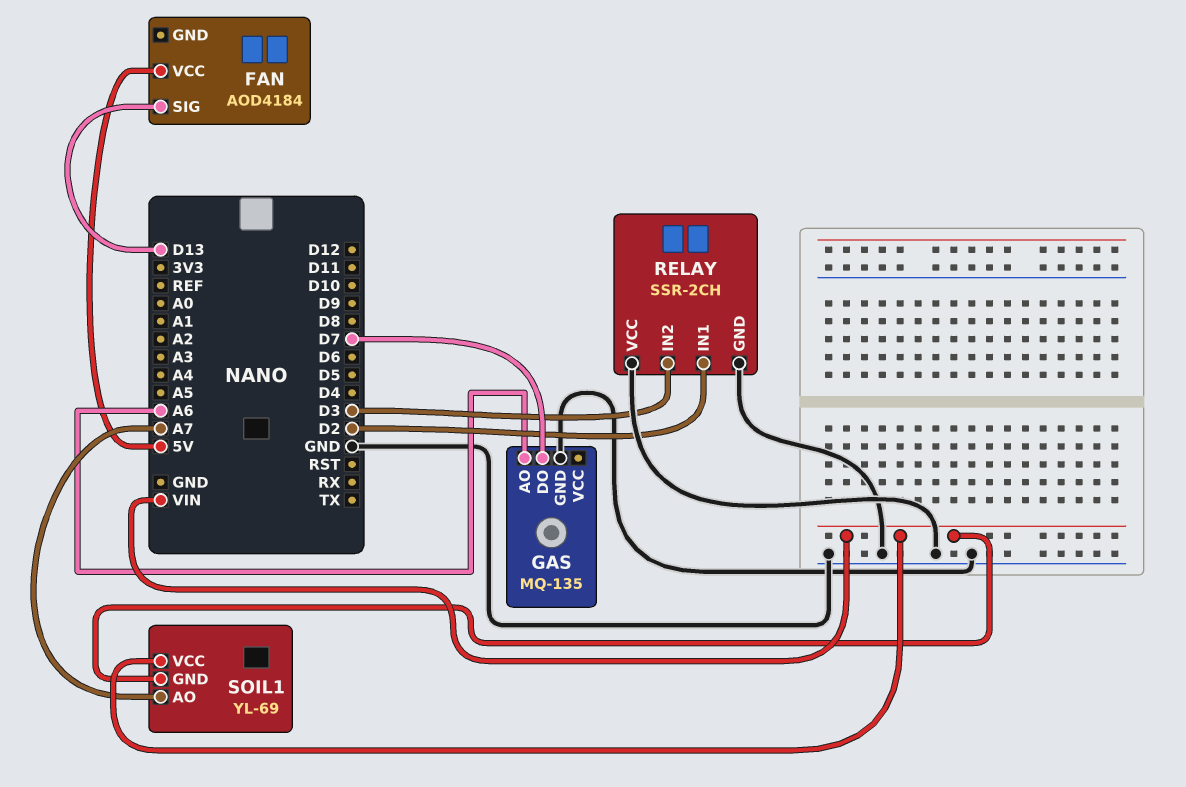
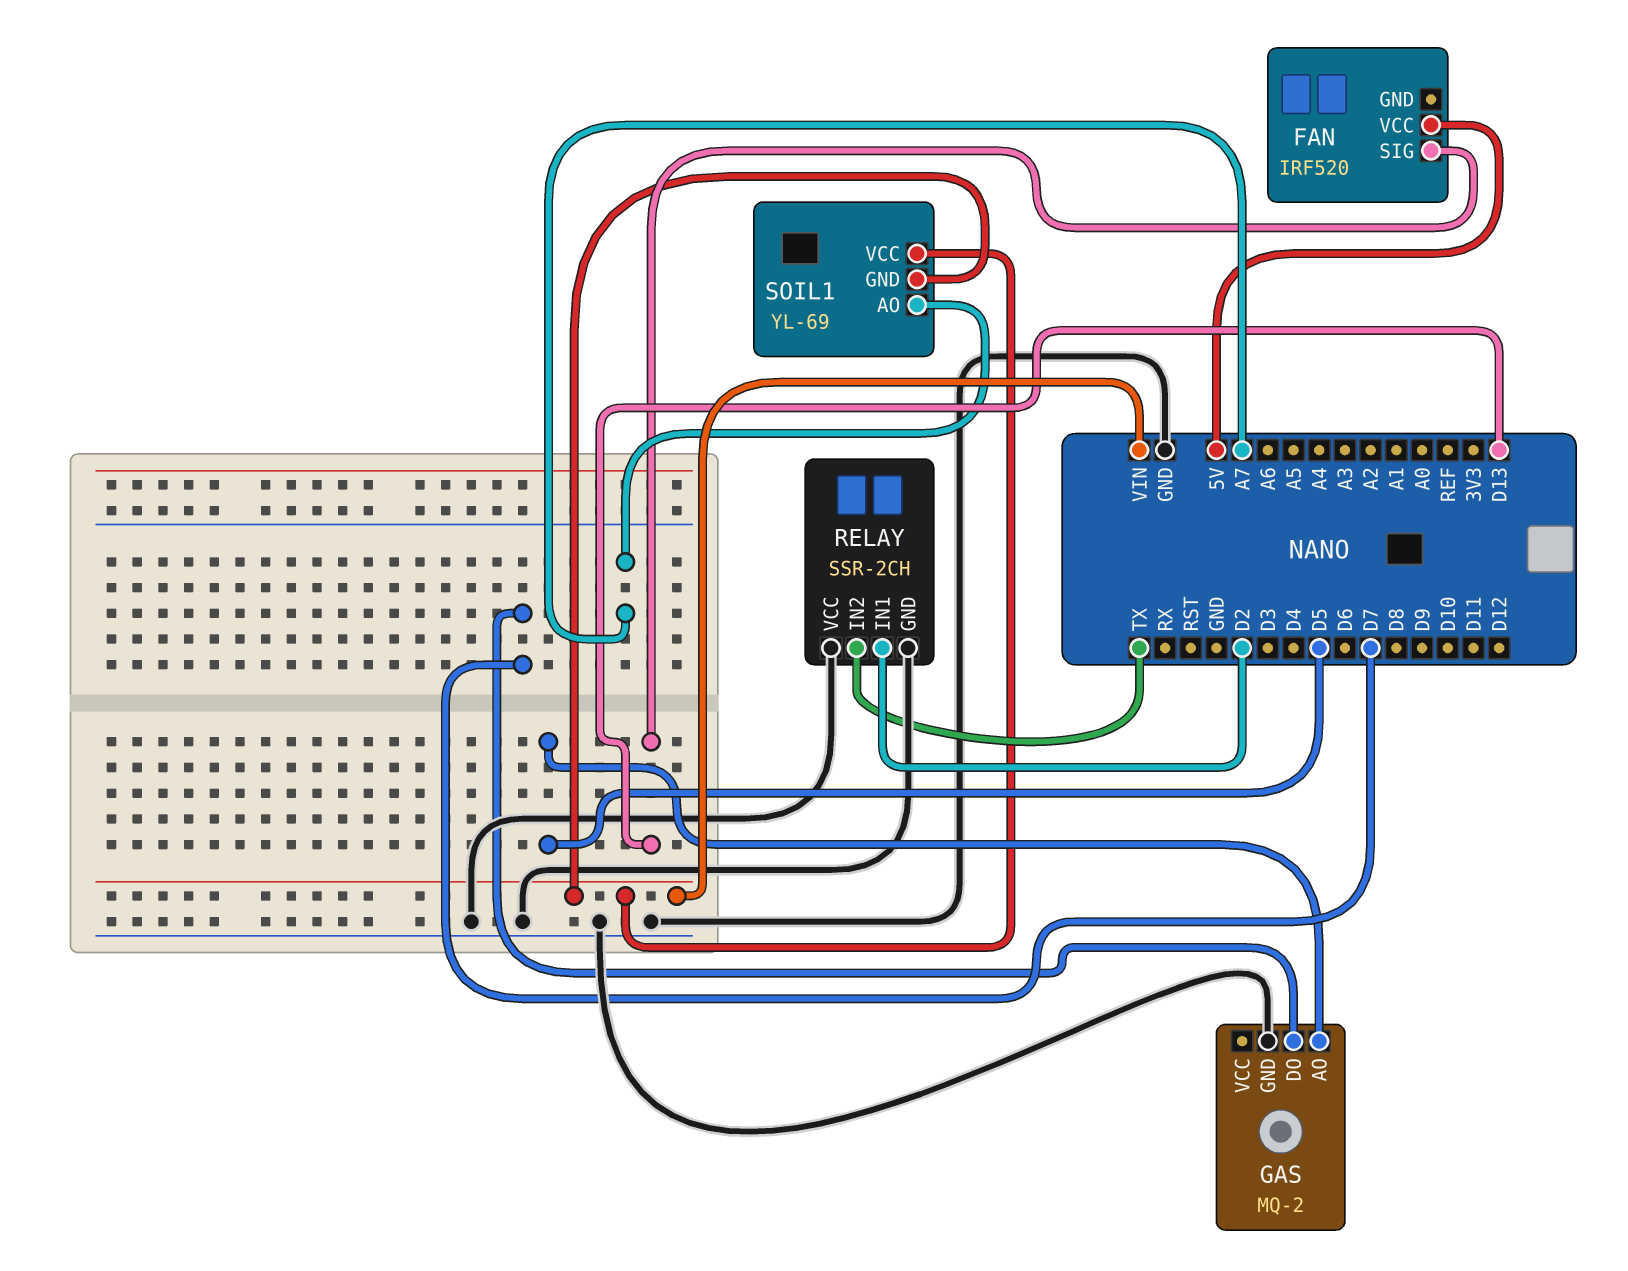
FAN: AOD4184 -> IRF520
GAS: MQ-135 -> MQ-2
GAS pin AO: A6 -> D5
RELAY pin IN2: D3 -> TX

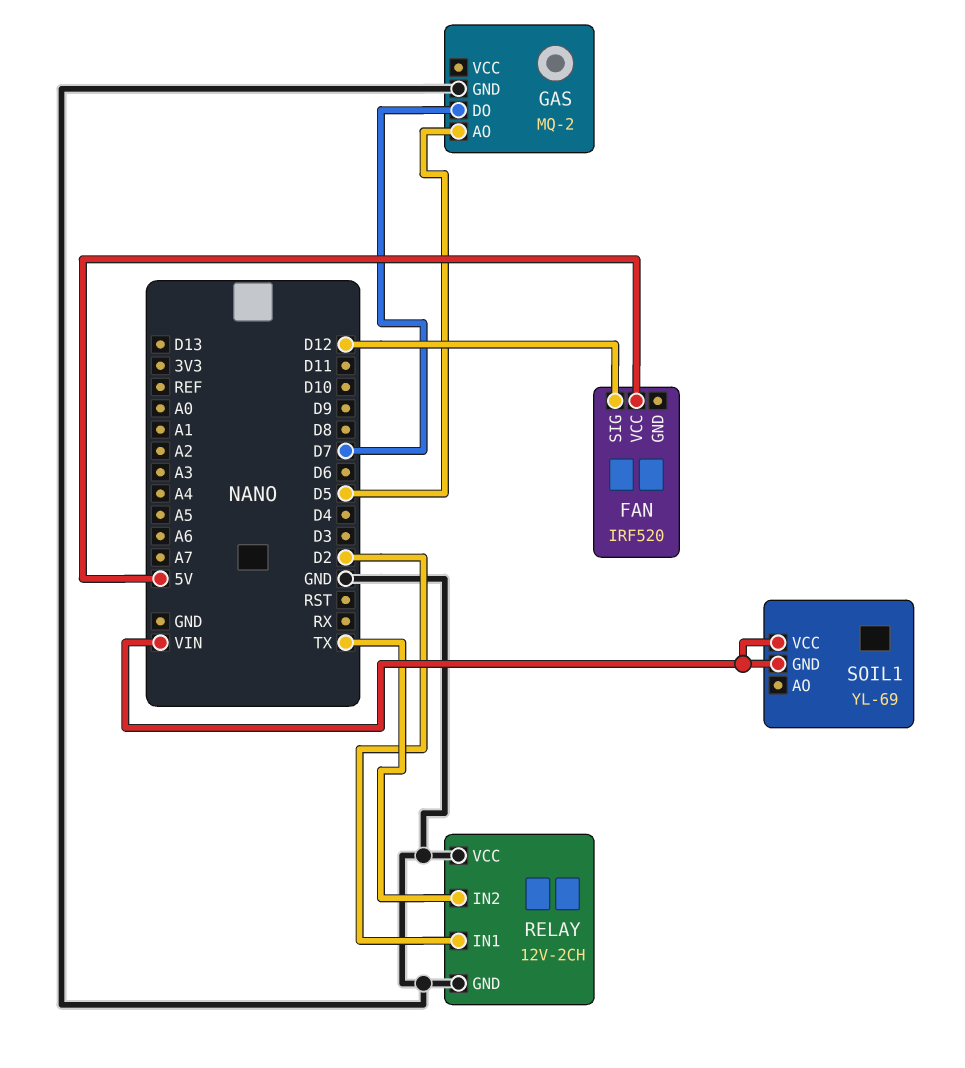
FAN pin SIG: D13 -> D12
RELAY: SSR-2CH -> 12V-2CH
SOIL1 pin AO: A7 -> none

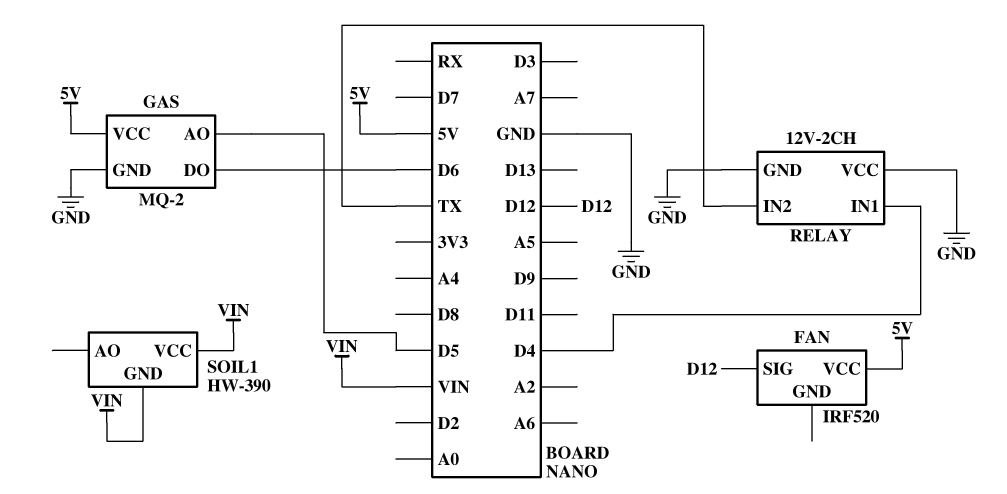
GAS pin DO: D7 -> D6
GAS pin VCC: none -> 5V
RELAY pin IN1: D2 -> D4
SOIL1: YL-69 -> HW-390

